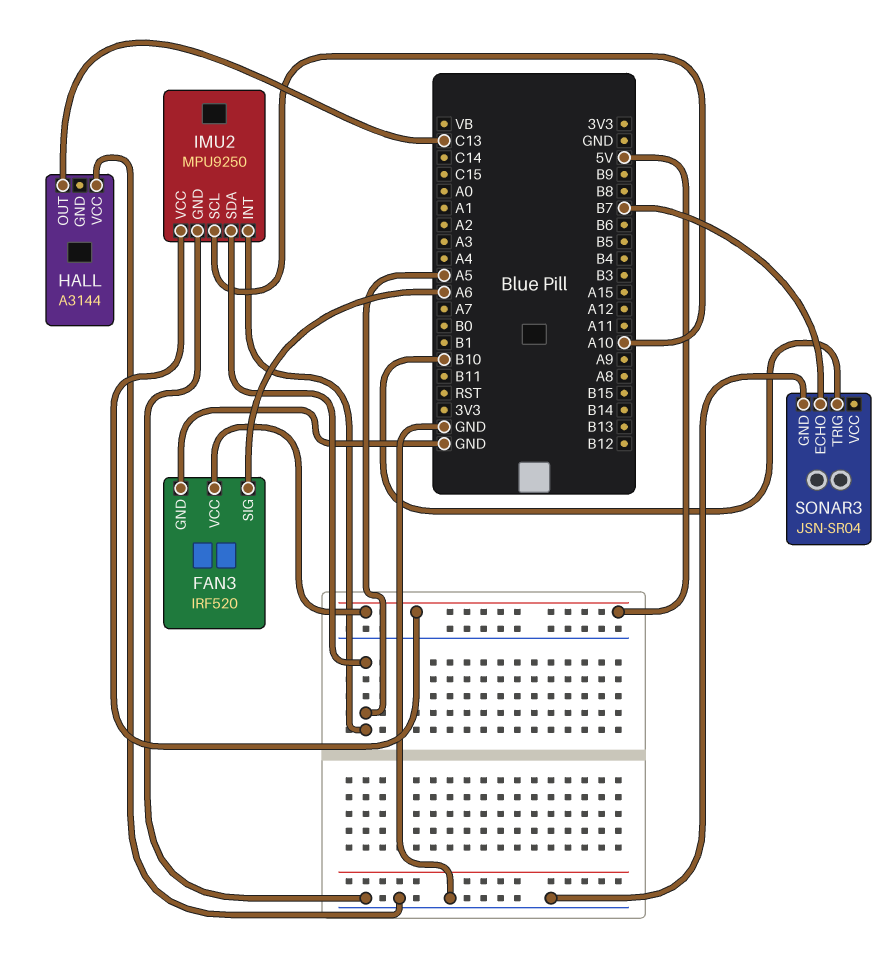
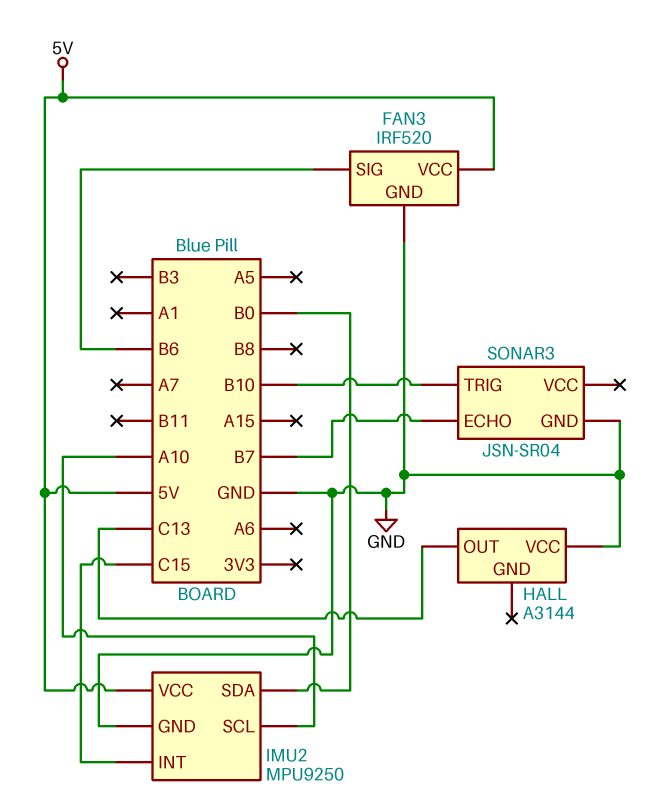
FAN3 pin SIG: A6 -> B6
IMU2 pin INT: A5 -> C15
IMU2 pin SDA: A5 -> B0

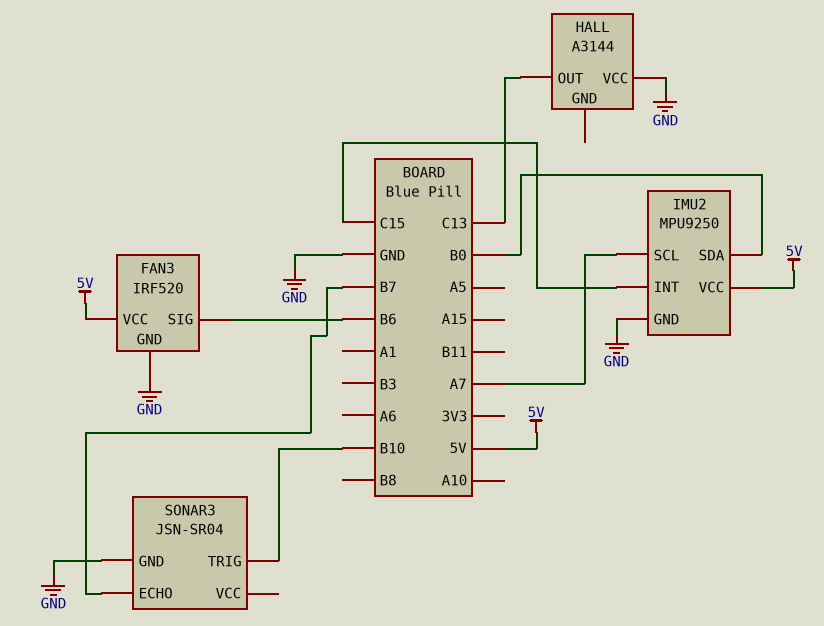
IMU2 pin SCL: A10 -> A7

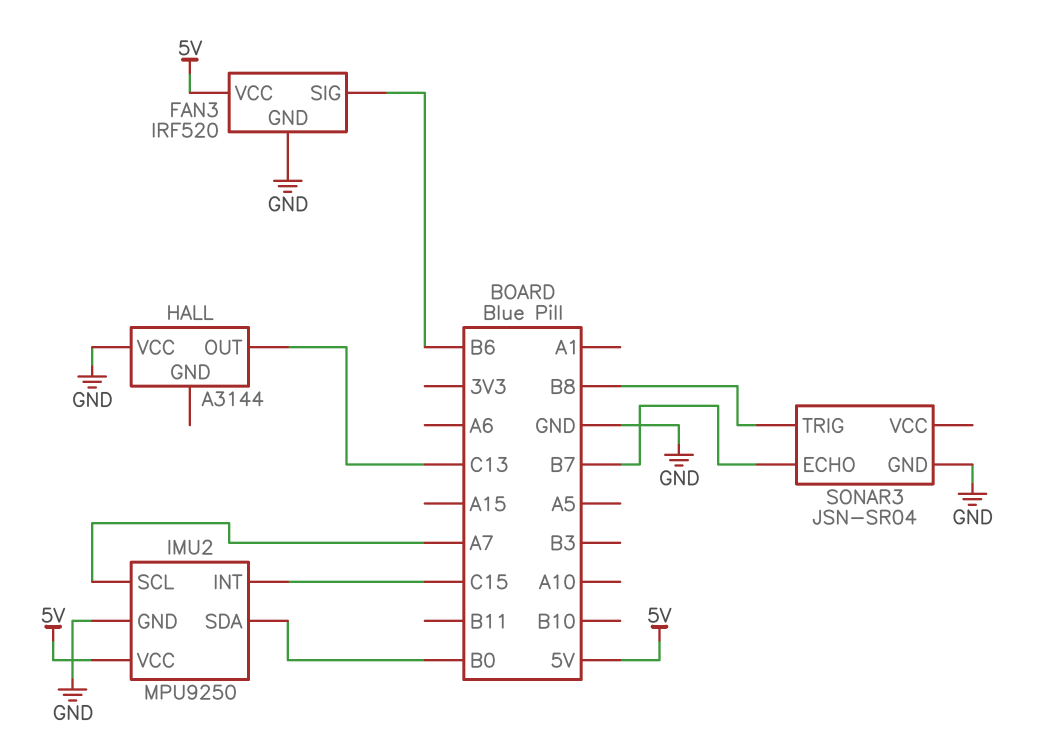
SONAR3 pin TRIG: B10 -> B8

